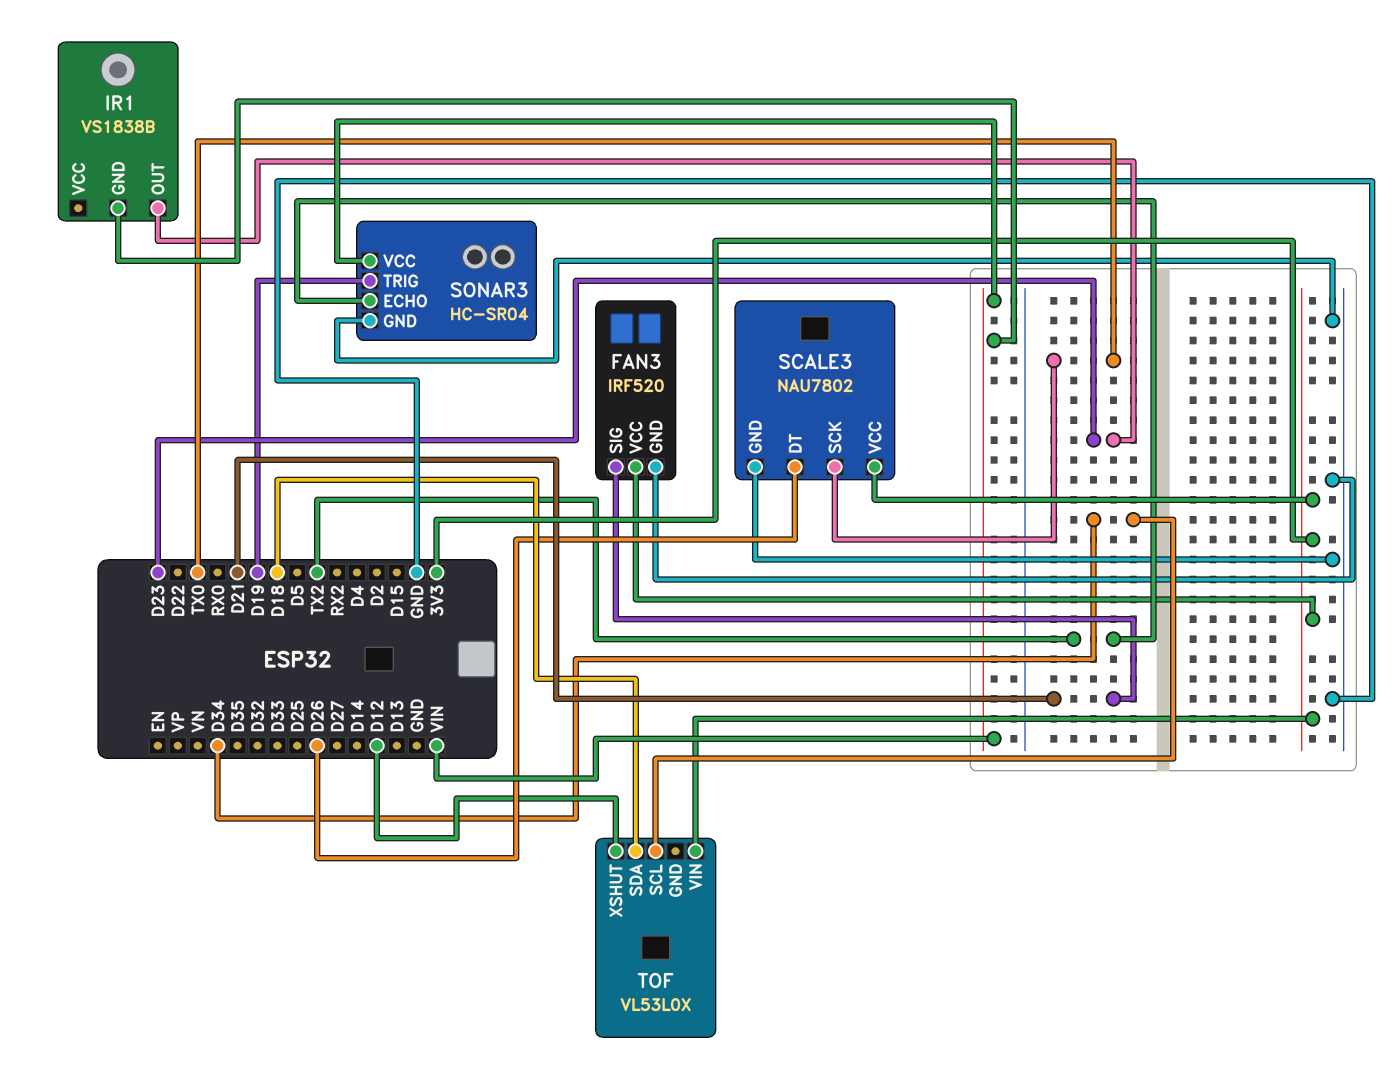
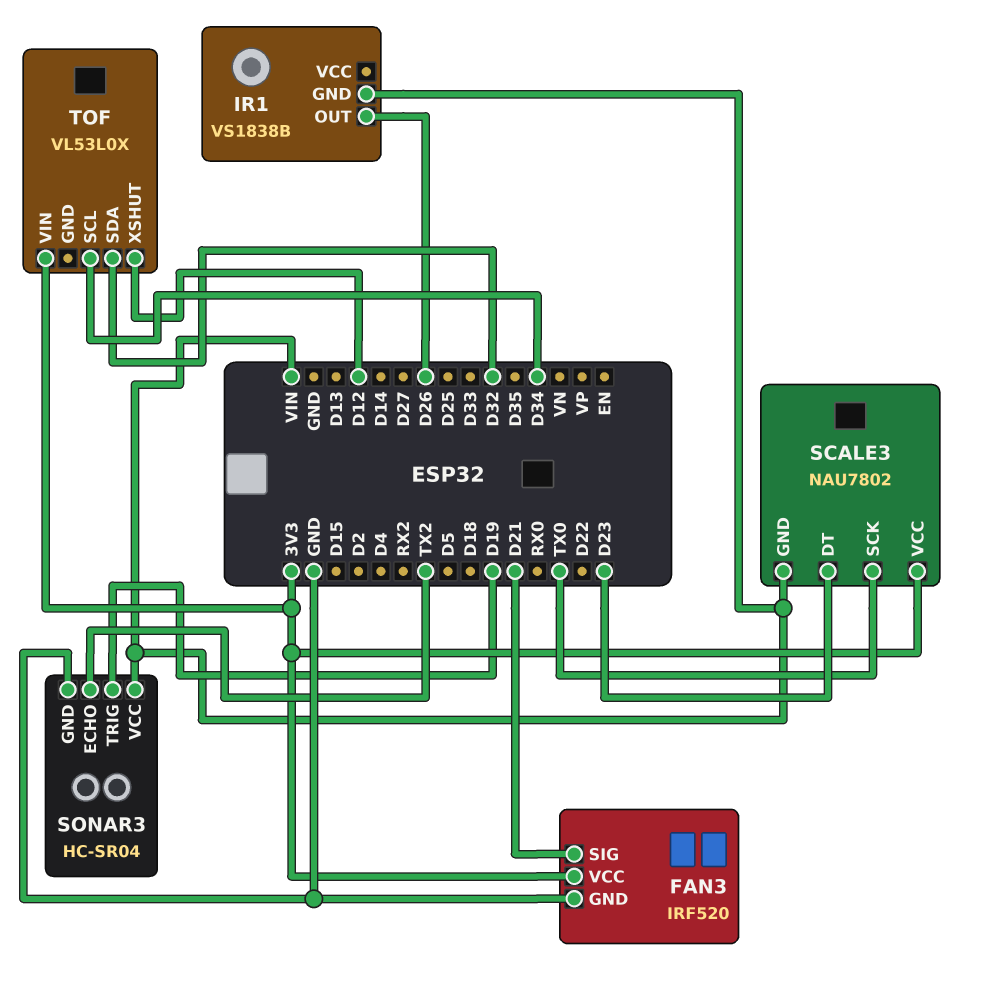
IR1 pin OUT: D23 -> D26
SCALE3 pin DT: D26 -> D23
SCALE3 pin GND: GND -> VIN
TOF pin SDA: D18 -> D32

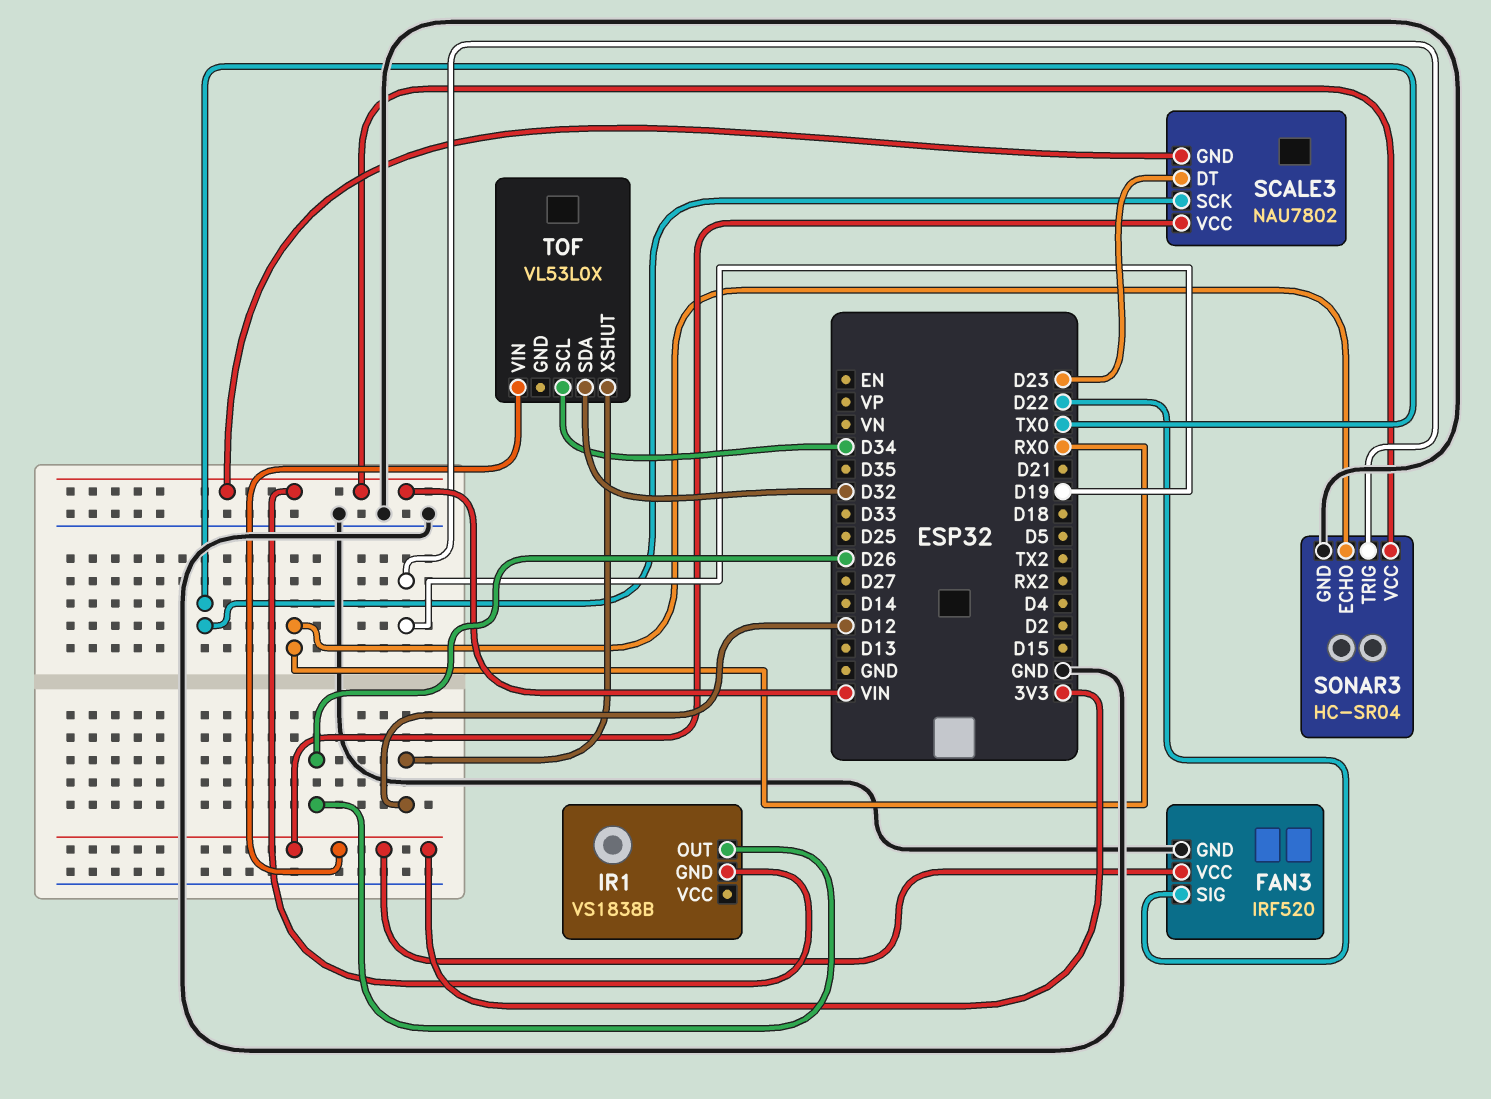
FAN3 pin SIG: D21 -> D22
SONAR3 pin ECHO: TX2 -> RX0

